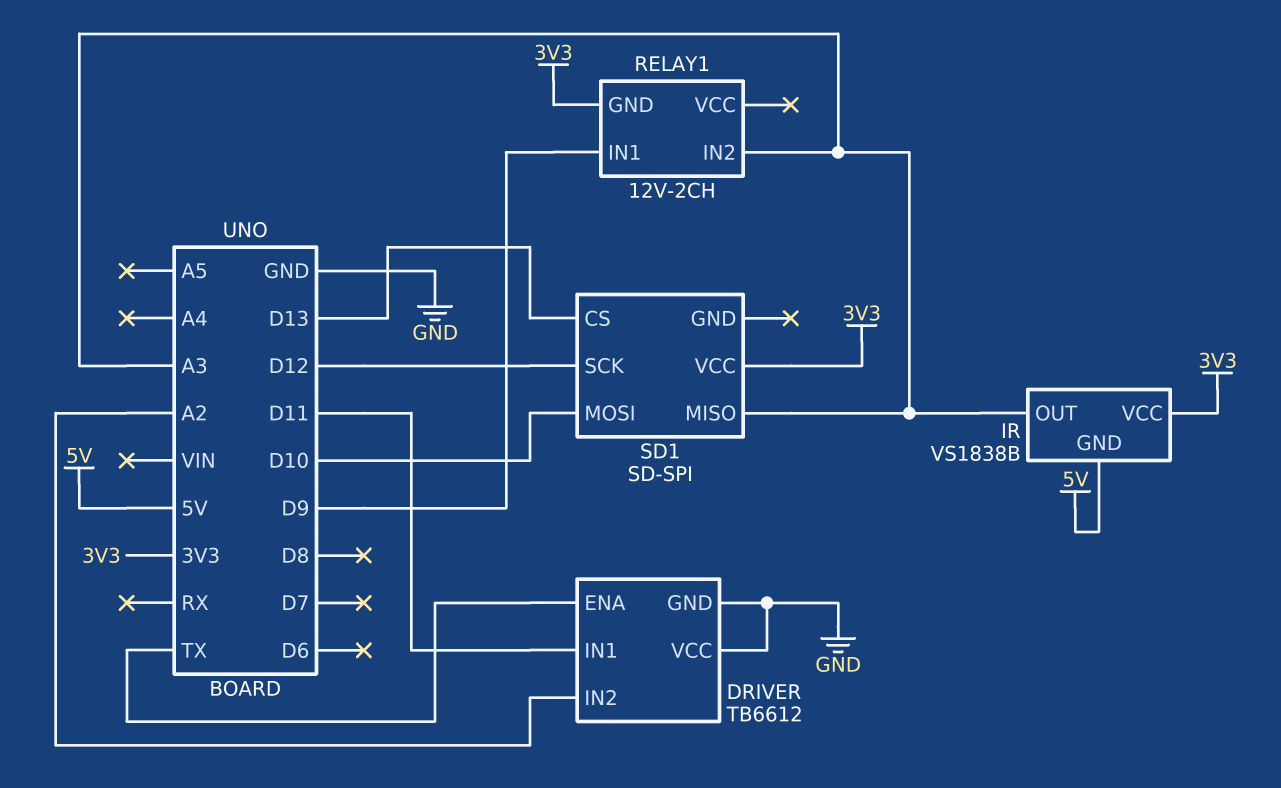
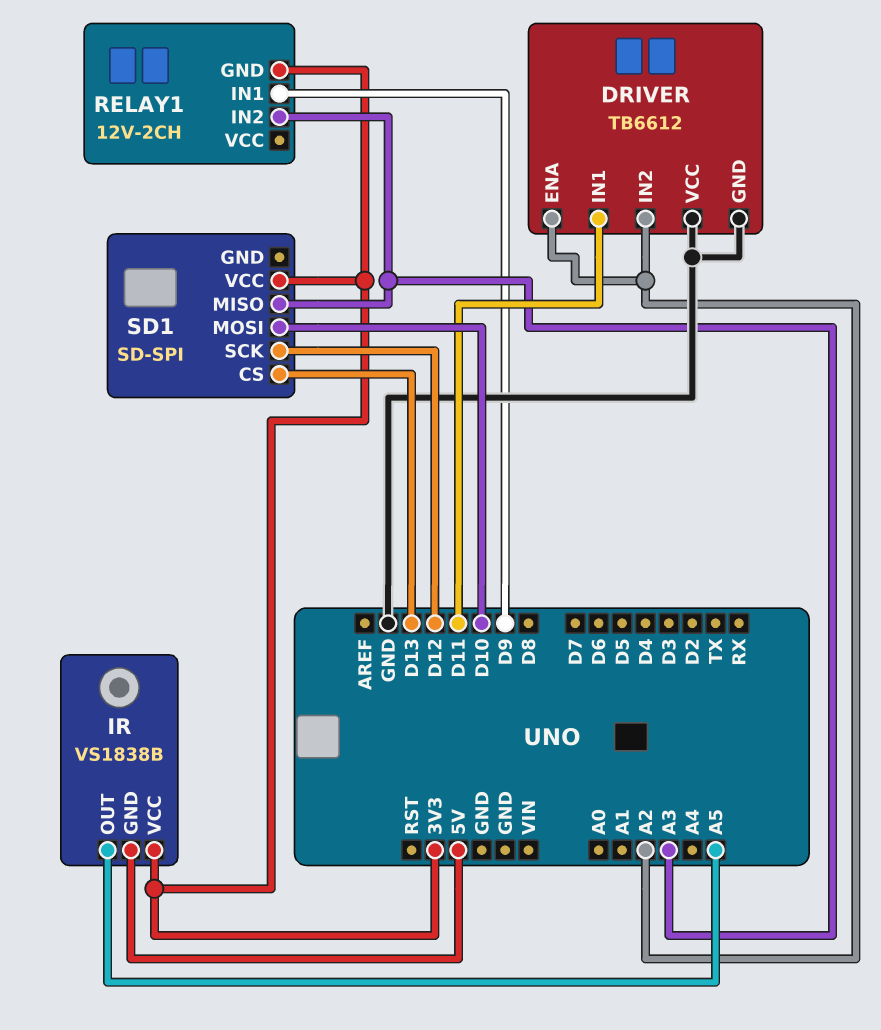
DRIVER pin ENA: TX -> A2
IR pin OUT: A3 -> A5

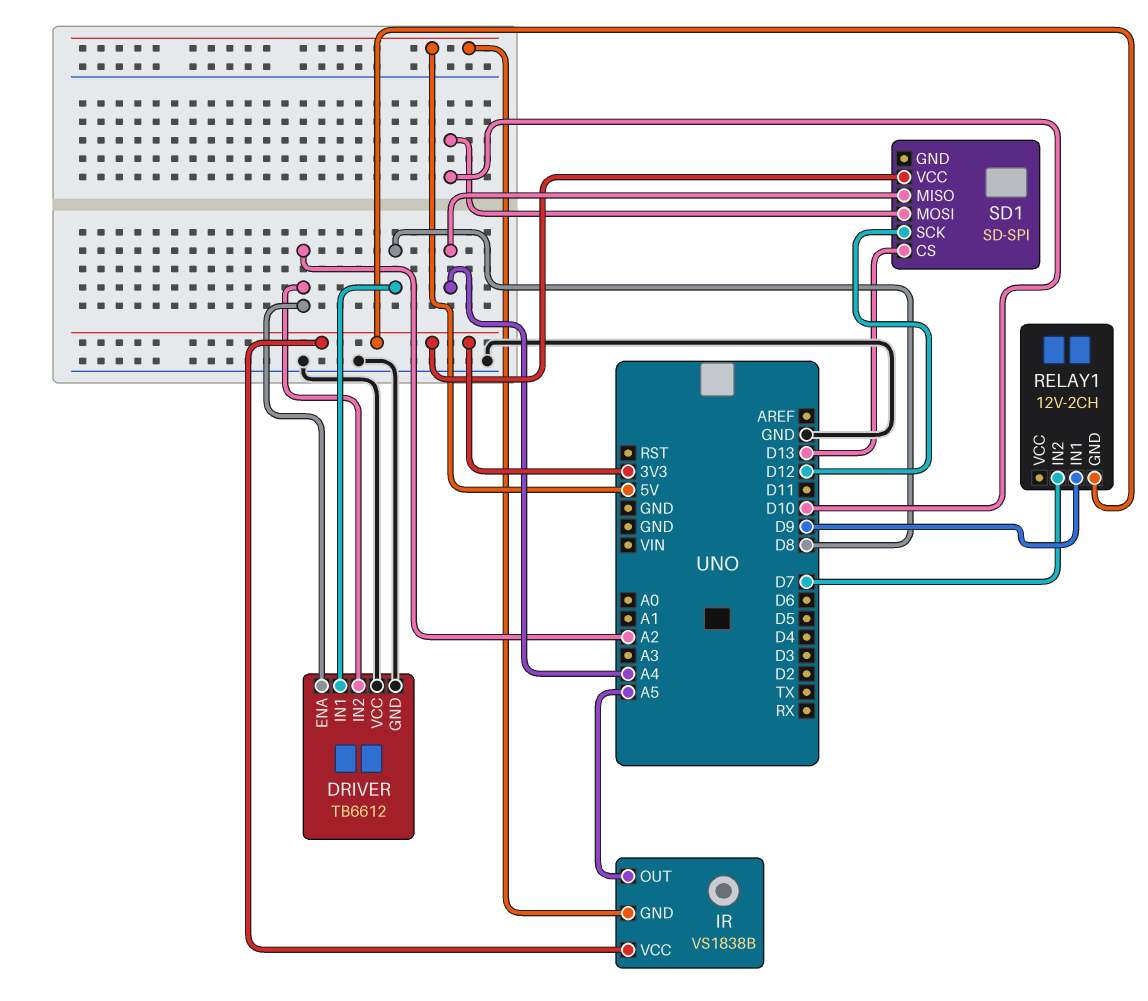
DRIVER pin IN1: D11 -> D8
RELAY1 pin IN2: A3 -> D7
SD1 pin MISO: A3 -> A4

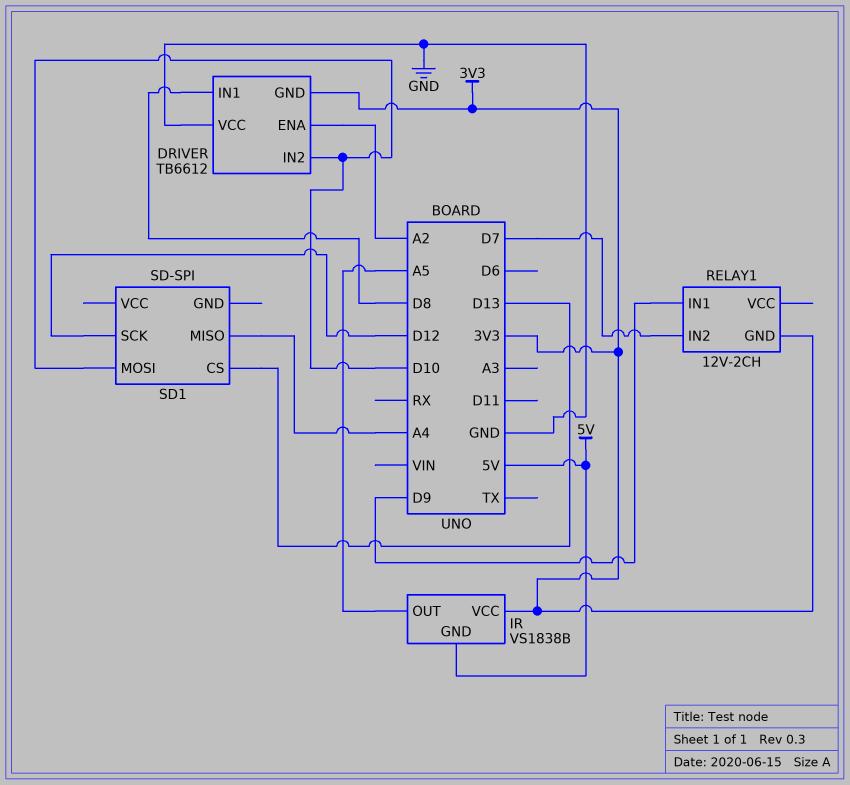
DRIVER pin GND: GND -> 3V3
DRIVER pin IN2: A2 -> D10
SD1 pin VCC: 3V3 -> none

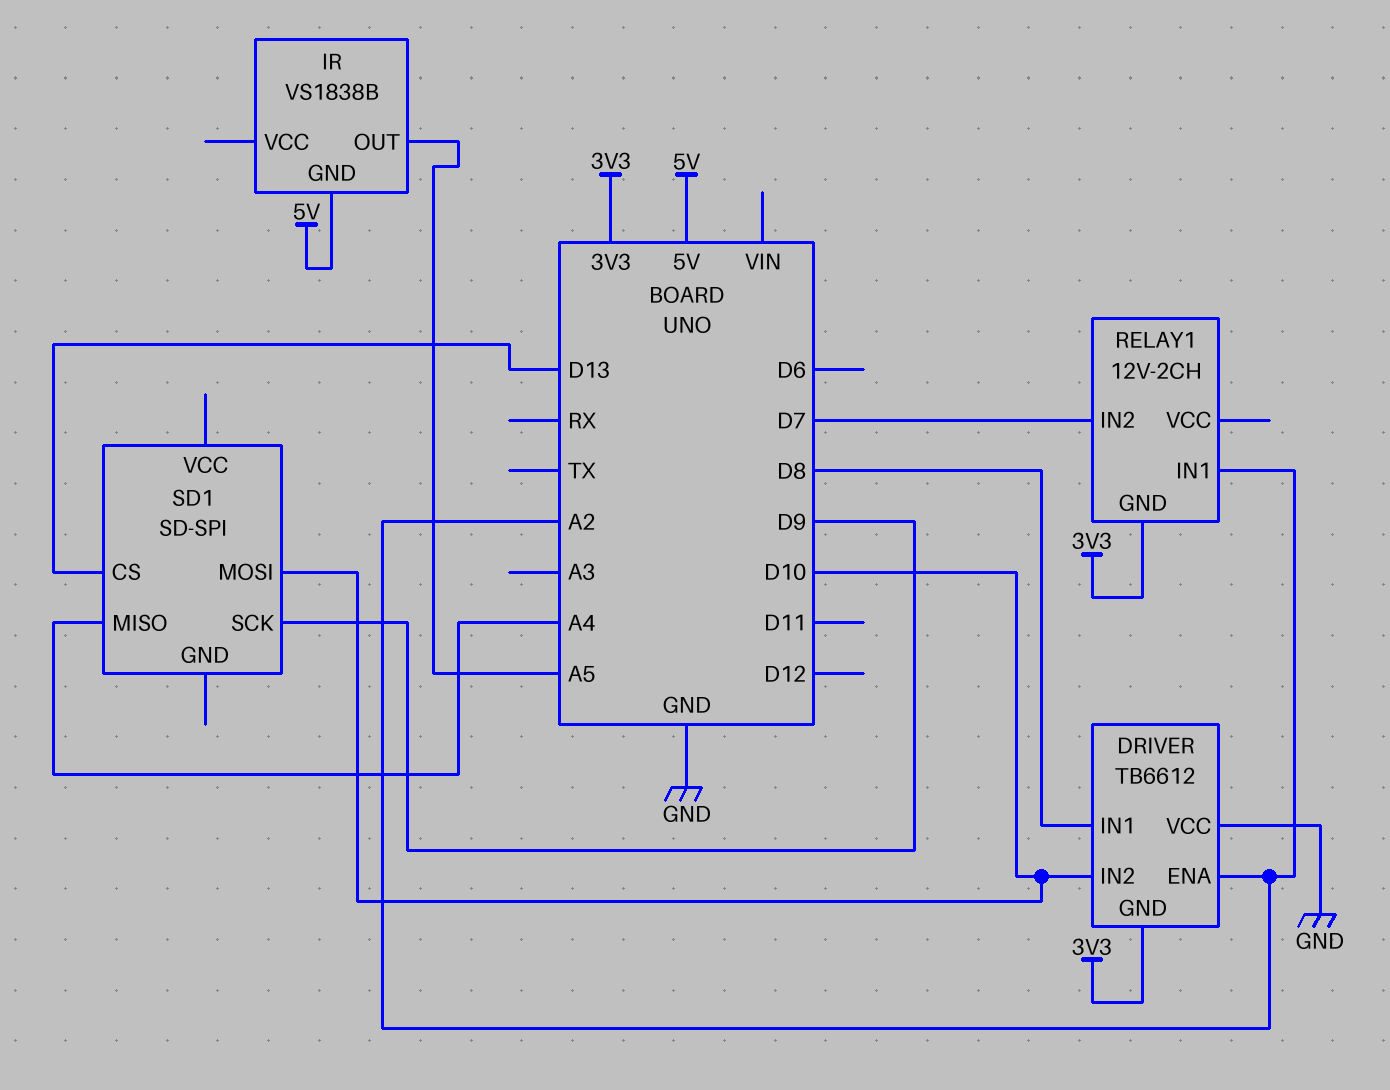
IR pin VCC: 3V3 -> none
RELAY1 pin IN1: D9 -> A2
SD1 pin SCK: D12 -> D9

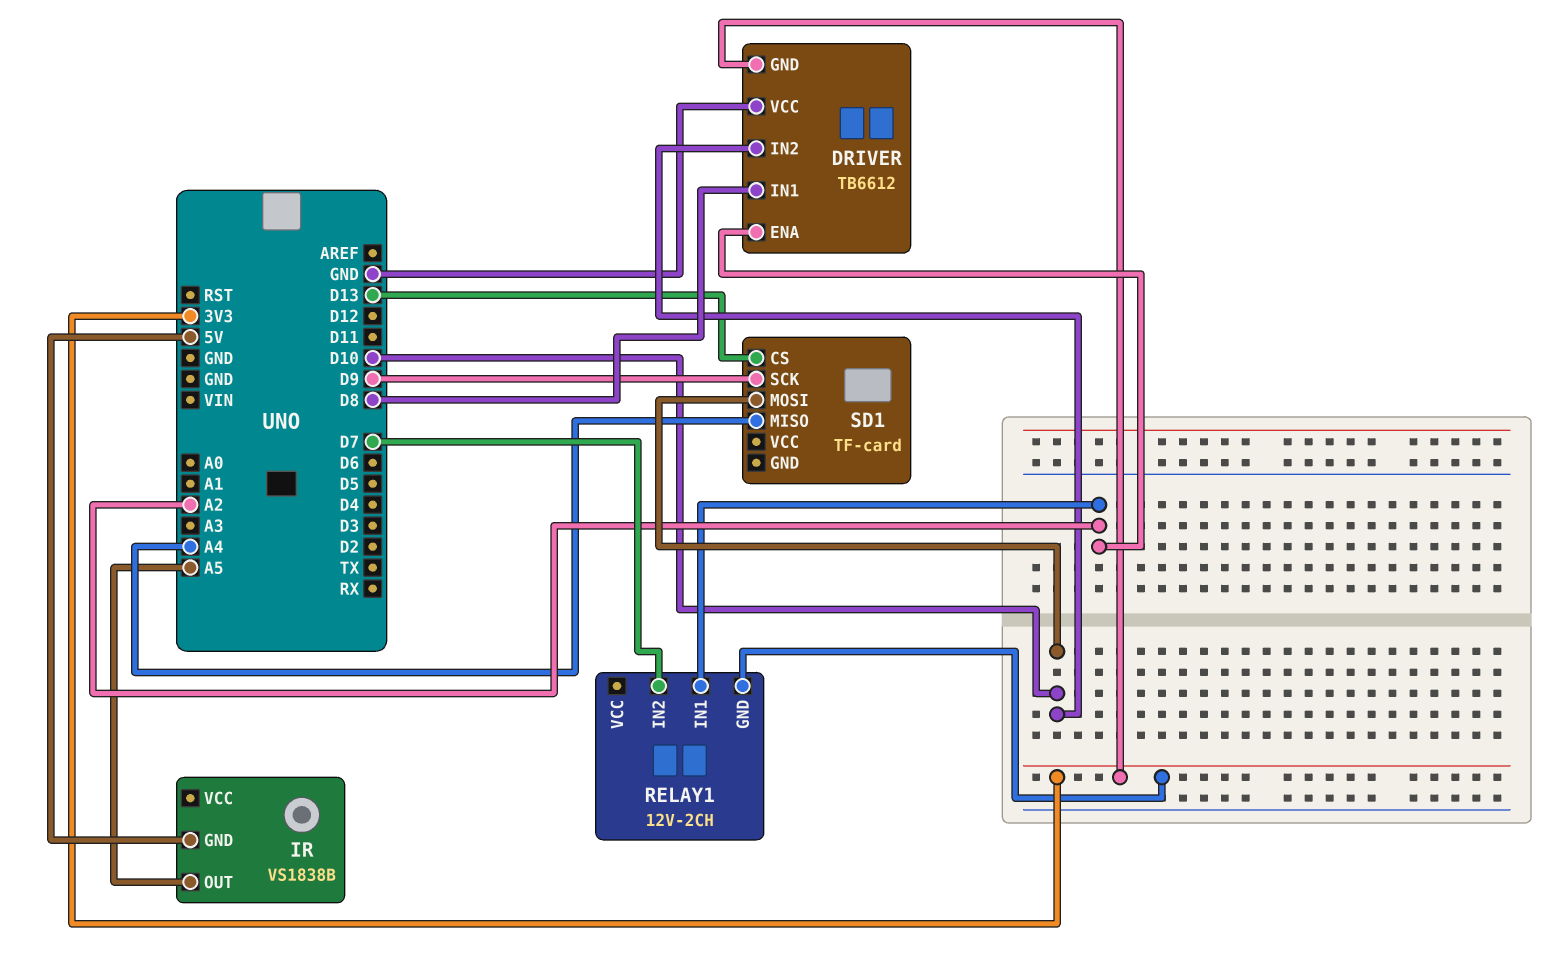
SD1: SD-SPI -> TF-card

